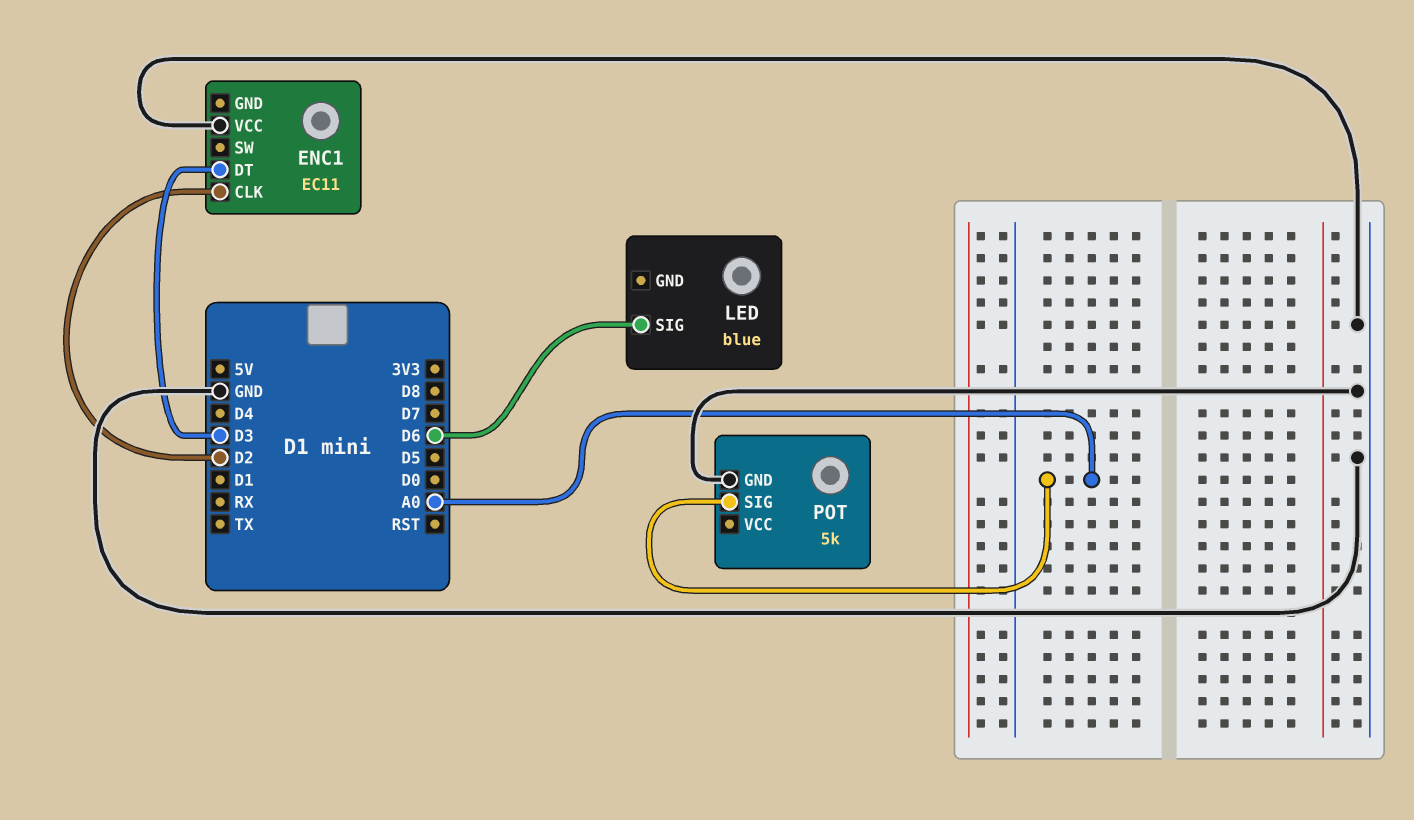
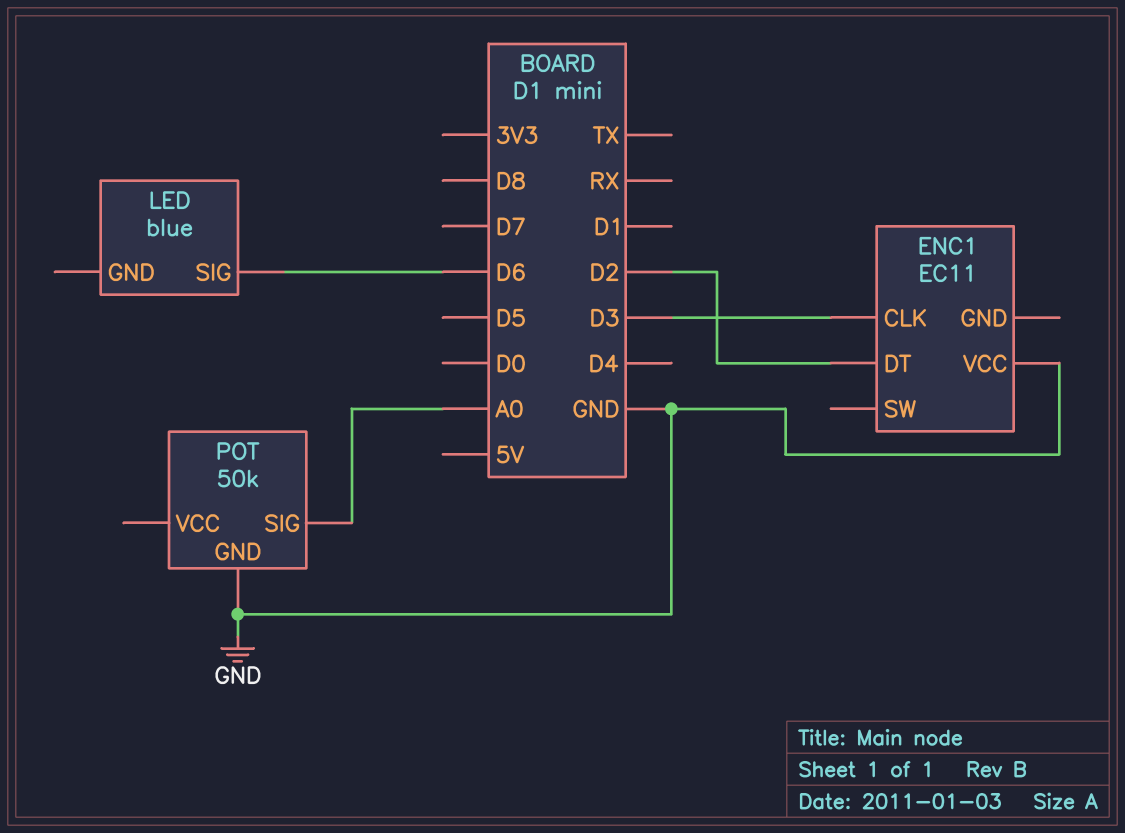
ENC1 pin CLK: D2 -> D3
ENC1 pin DT: D3 -> D2
POT: 5k -> 50k

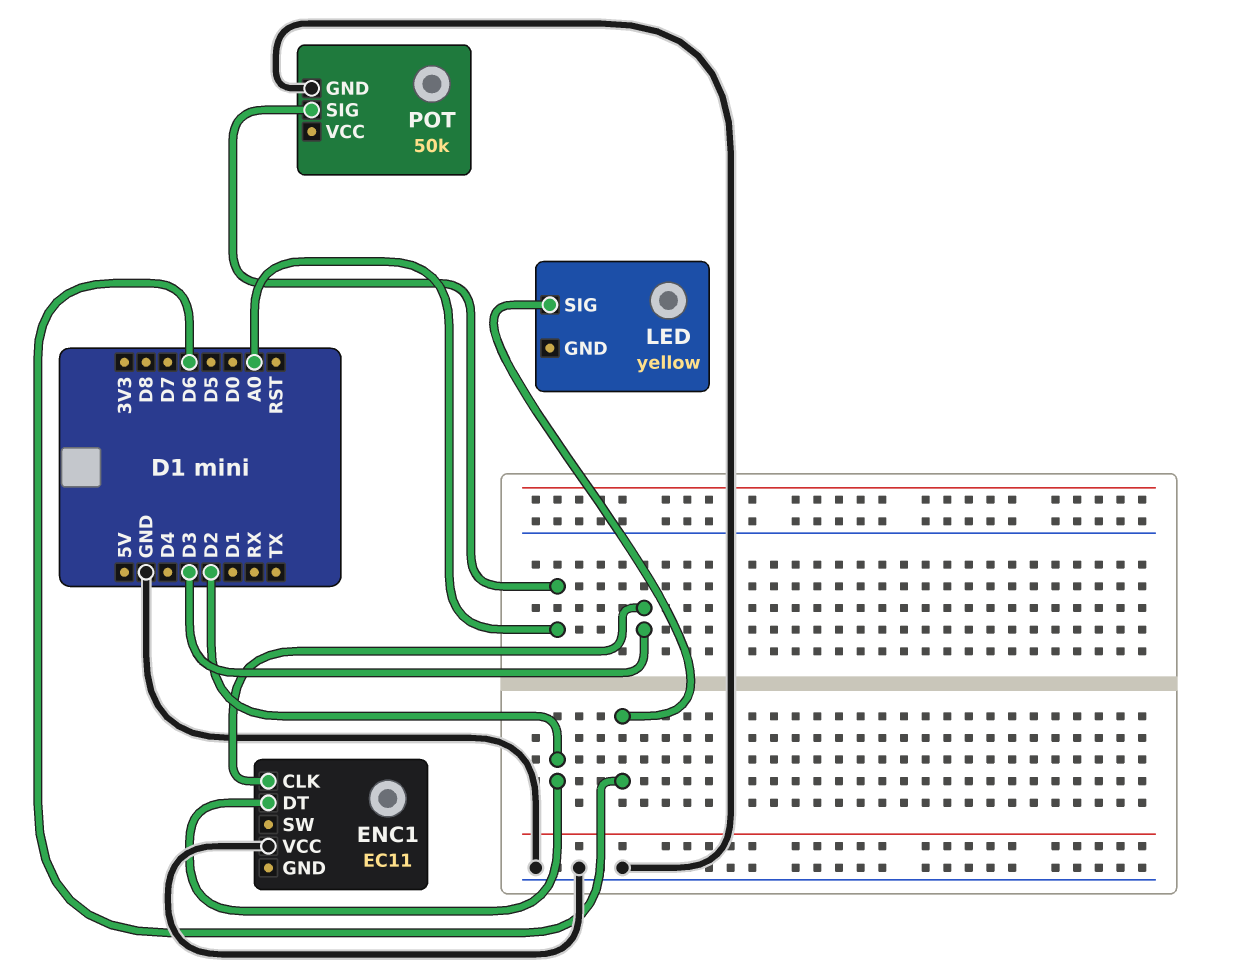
LED: blue -> yellow

